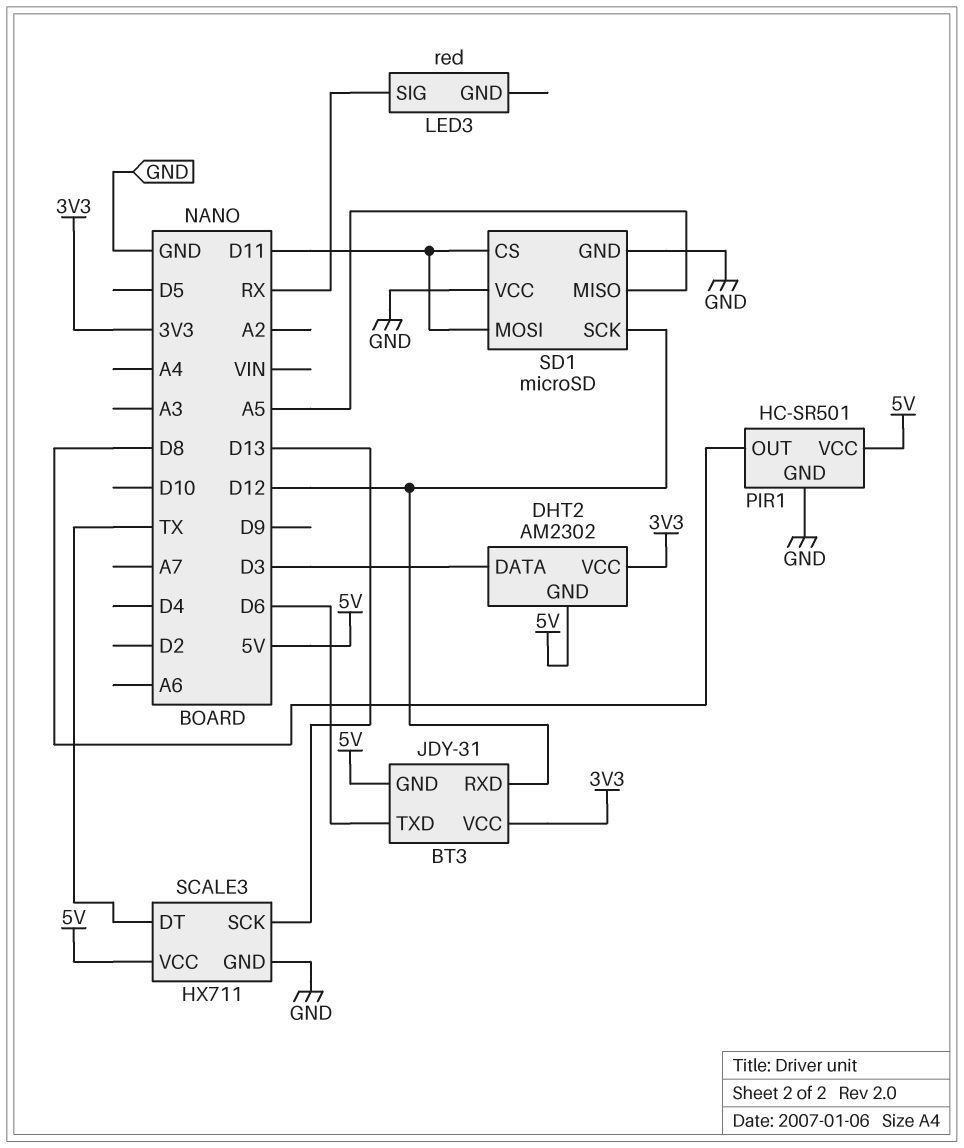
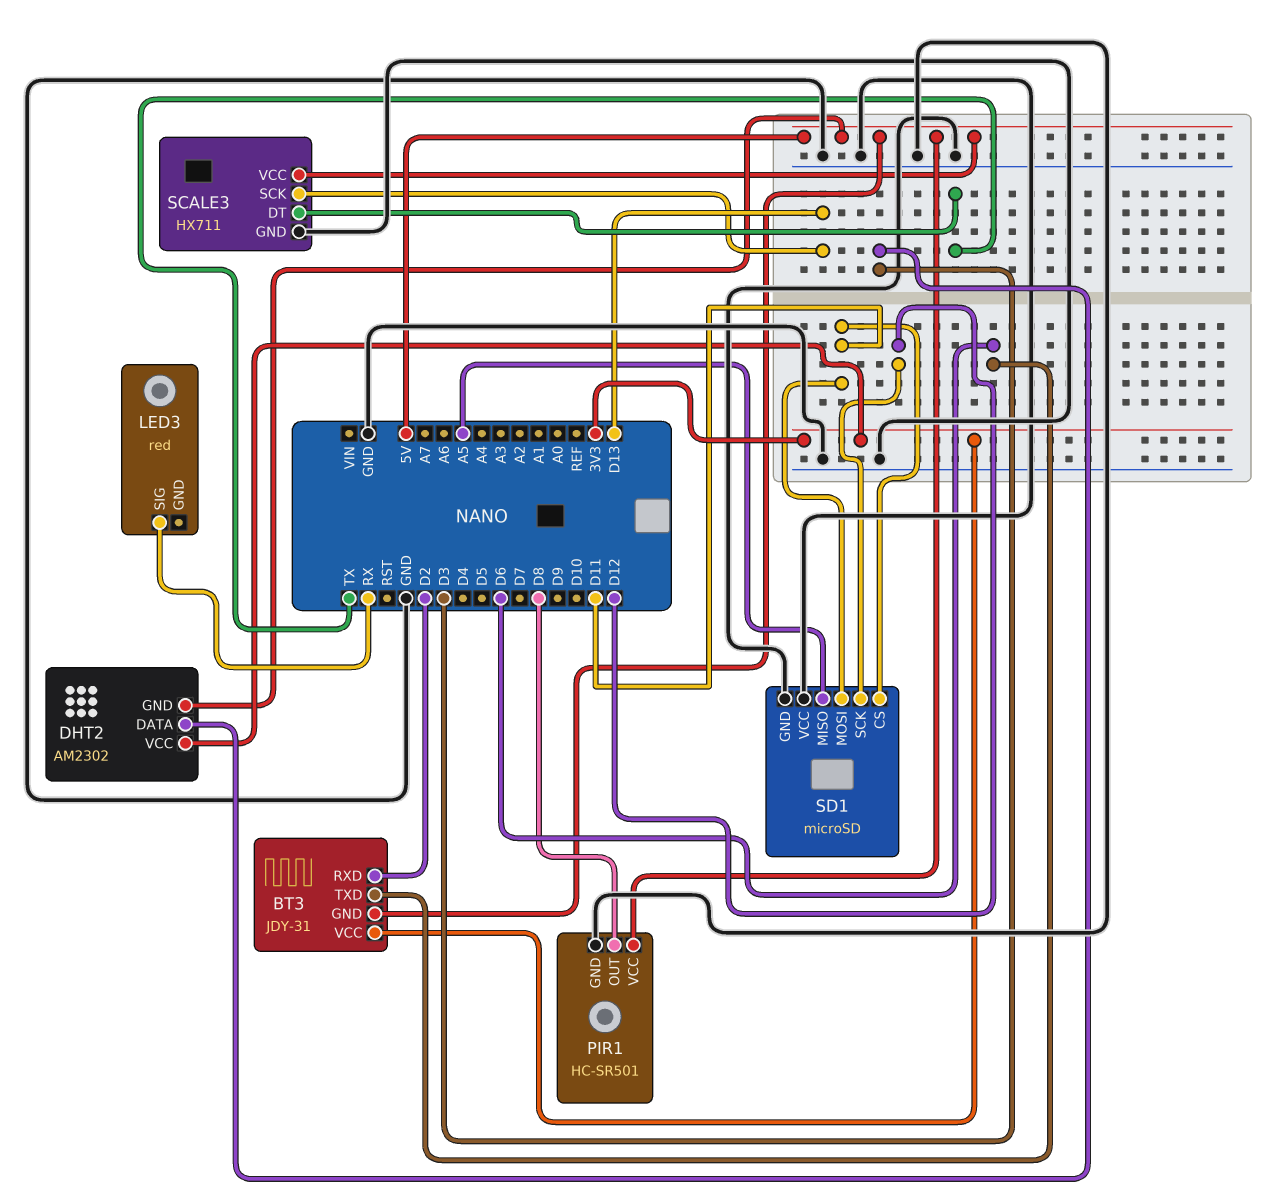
BT3 pin RXD: D12 -> D2

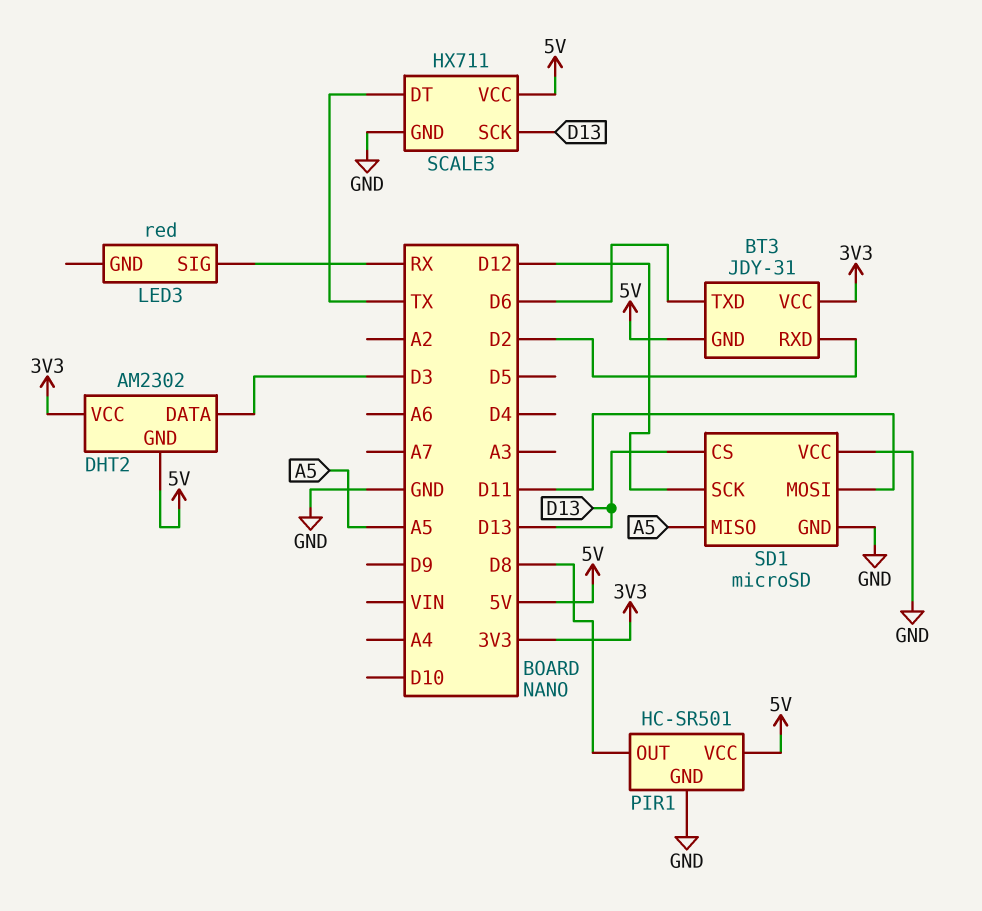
SD1 pin CS: D11 -> D13

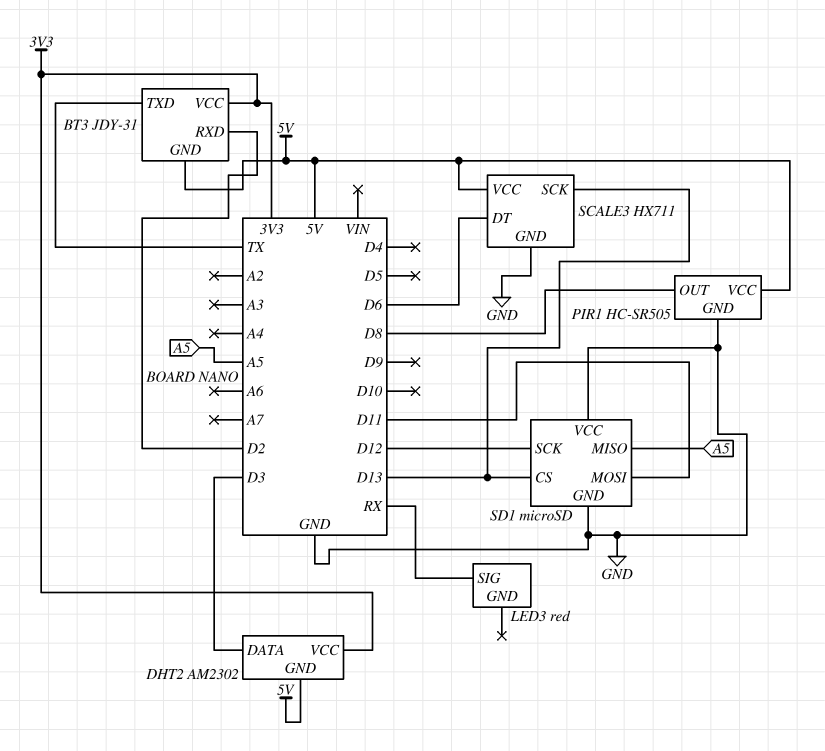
BT3 pin TXD: D6 -> TX
PIR1: HC-SR501 -> HC-SR505
SCALE3 pin DT: TX -> D6

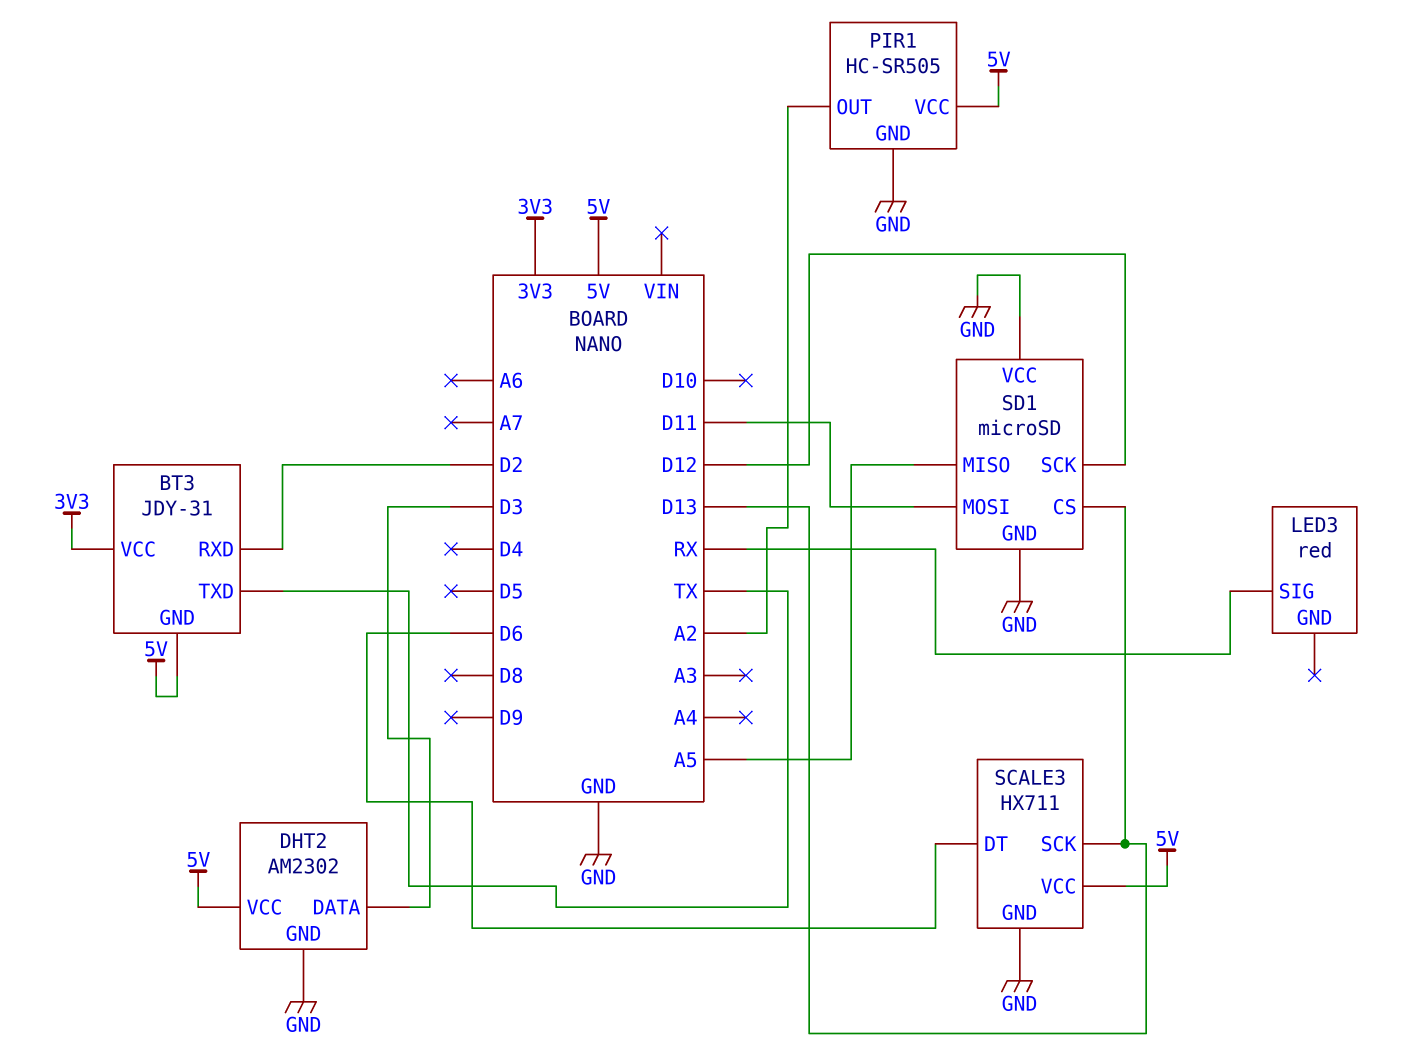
DHT2 pin GND: 5V -> GND
DHT2 pin VCC: 3V3 -> 5V
PIR1 pin OUT: D8 -> A2

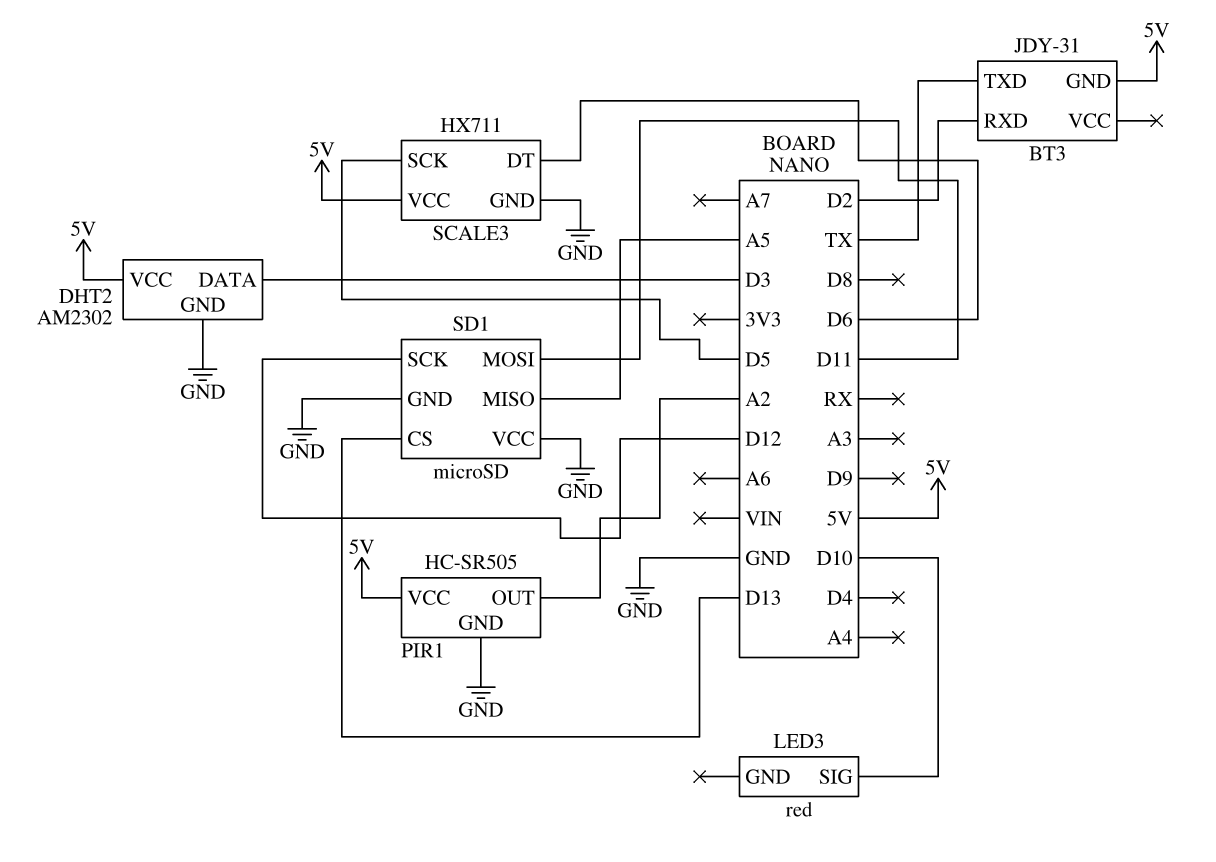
BT3 pin VCC: 3V3 -> none
LED3 pin SIG: RX -> D10
SCALE3 pin SCK: D13 -> D5

